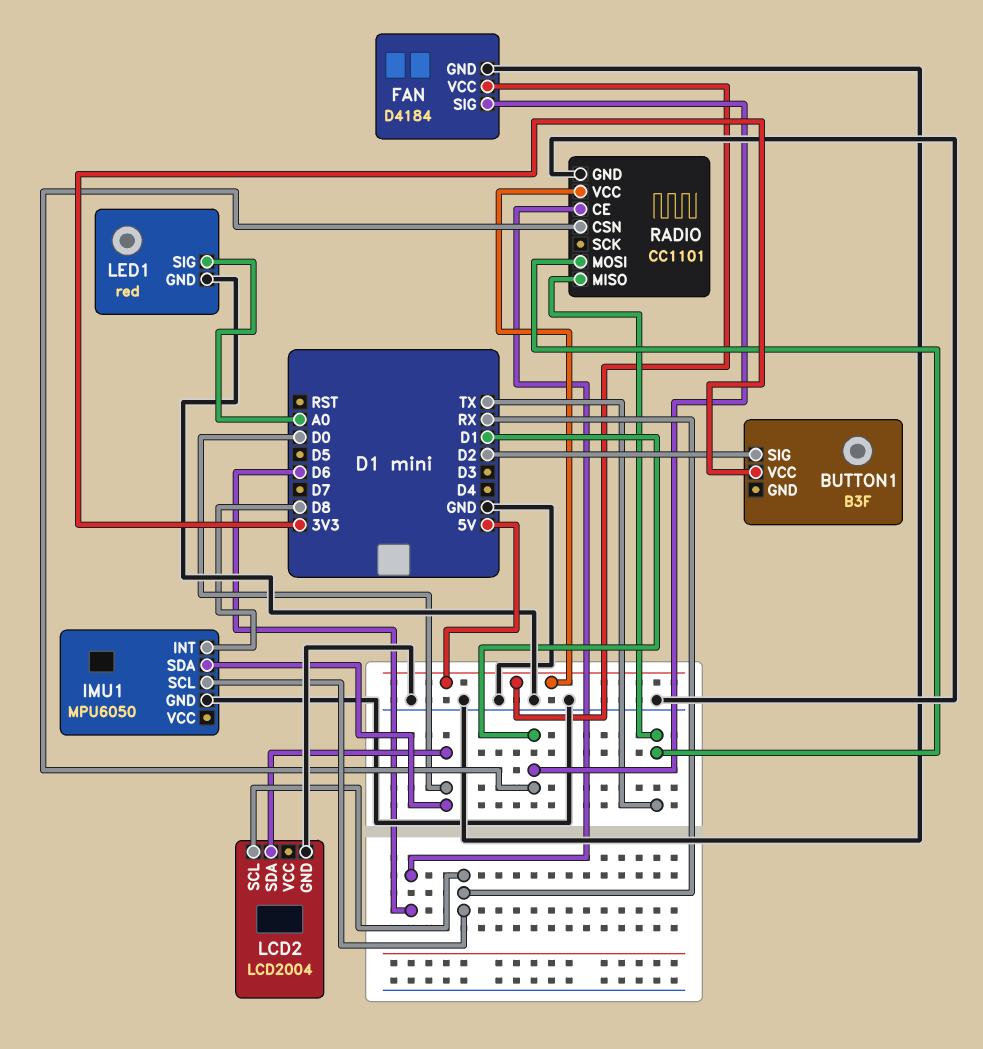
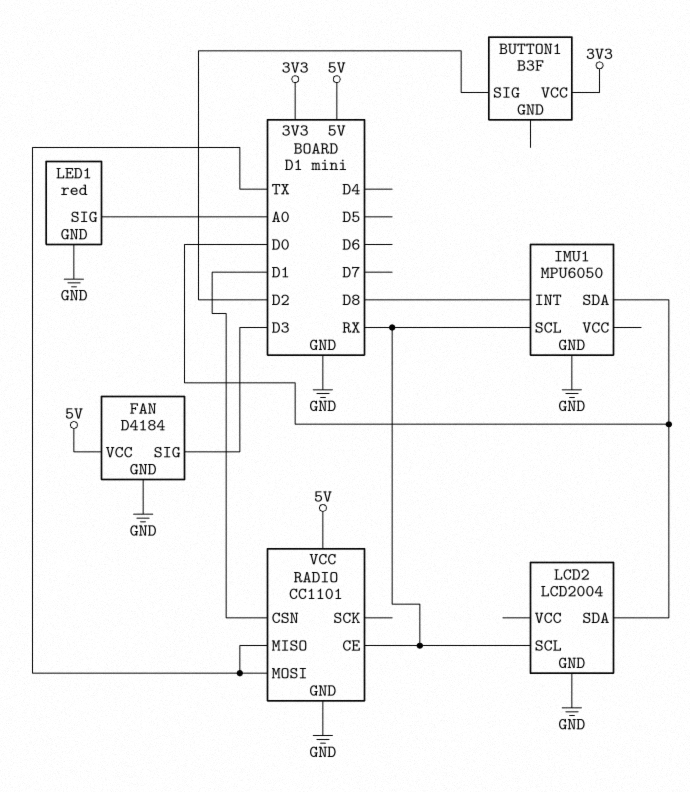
FAN pin SIG: D1 -> D3
RADIO pin CE: D6 -> RX

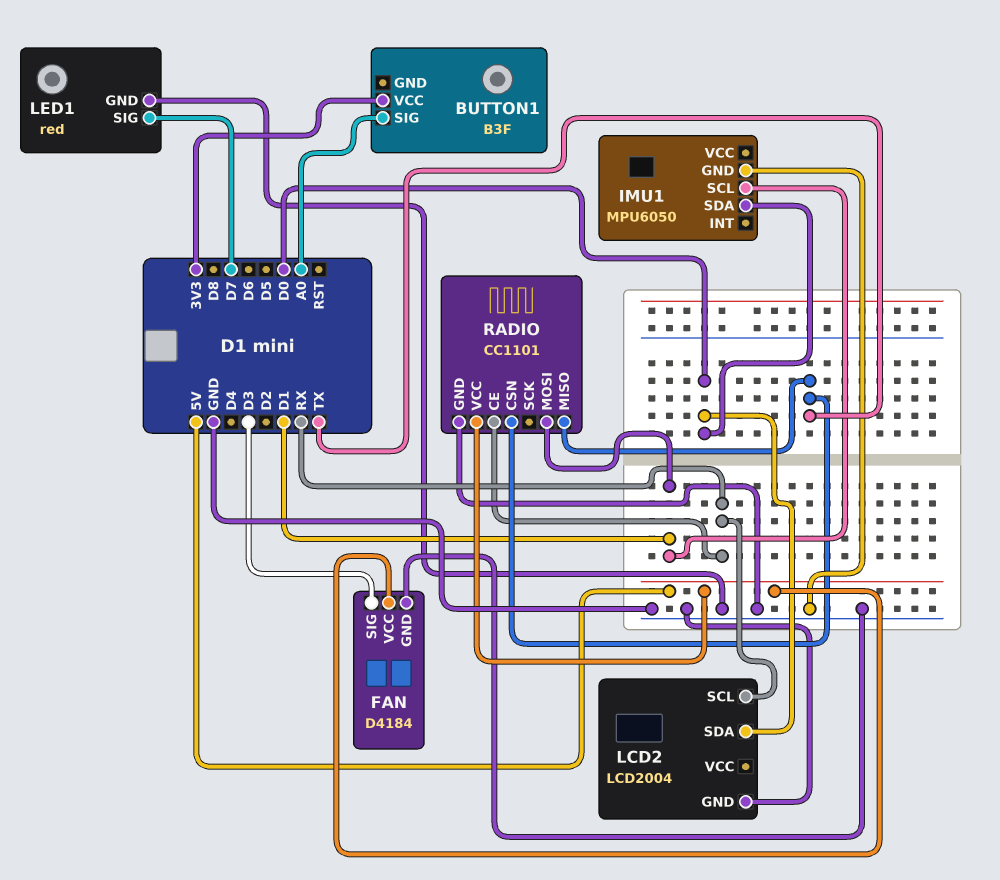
BUTTON1 pin SIG: D2 -> A0
IMU1 pin INT: D8 -> none
IMU1 pin SCL: RX -> D1
LED1 pin SIG: A0 -> D7
RADIO pin CSN: D1 -> TX
RADIO pin MOSI: TX -> D1

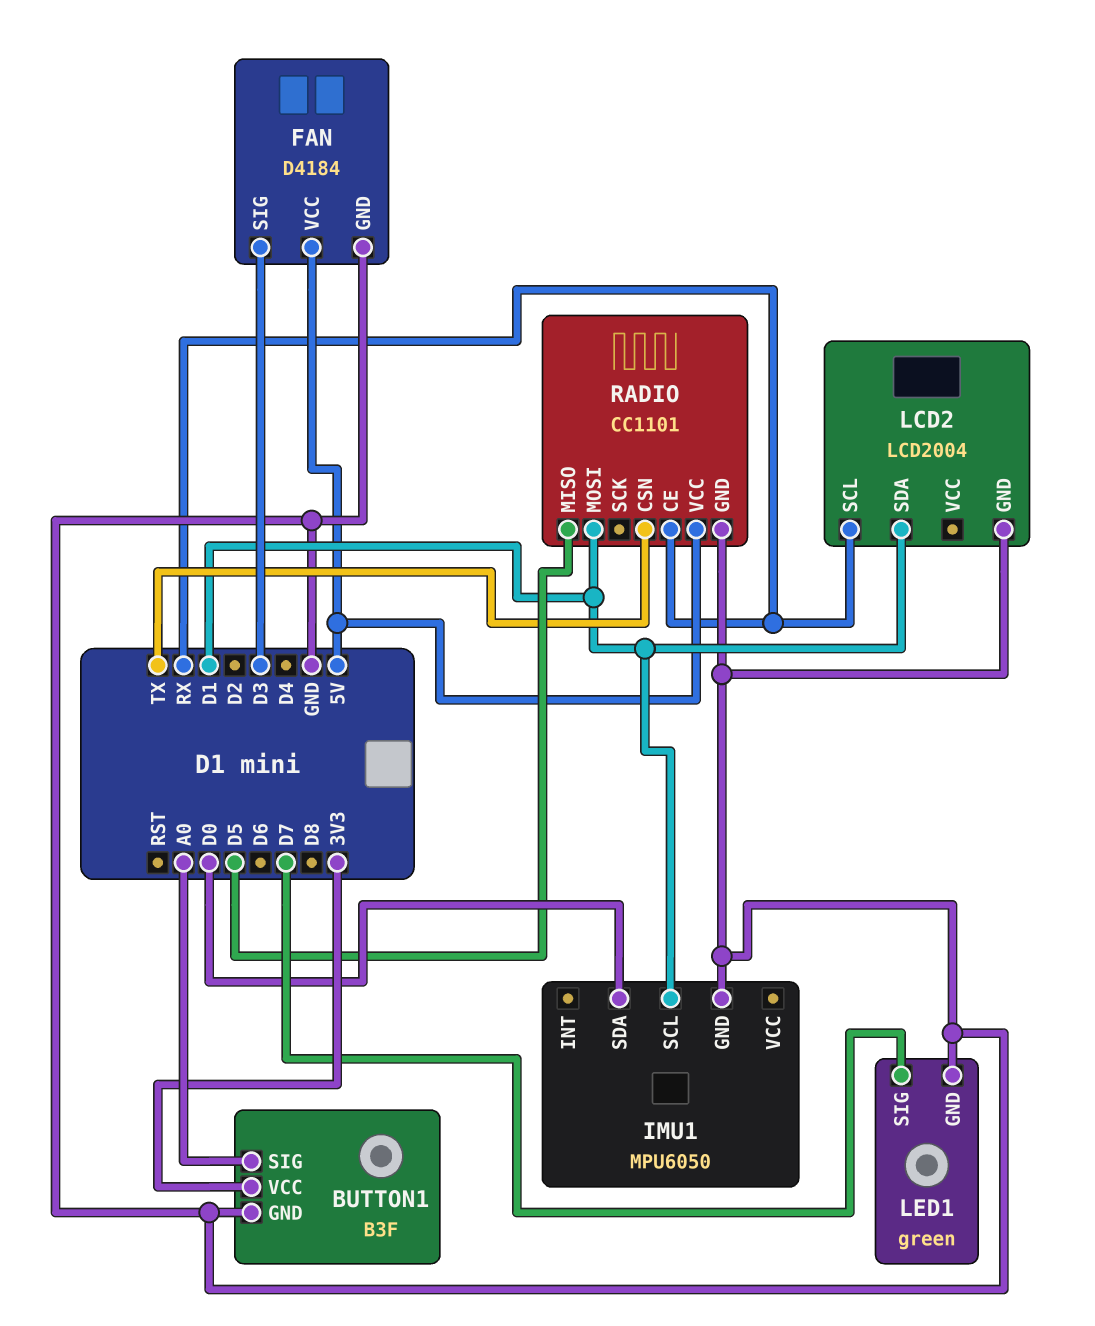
BUTTON1 pin GND: none -> GND
LCD2 pin SDA: D0 -> D1
LED1: red -> green
RADIO pin MISO: TX -> D5

